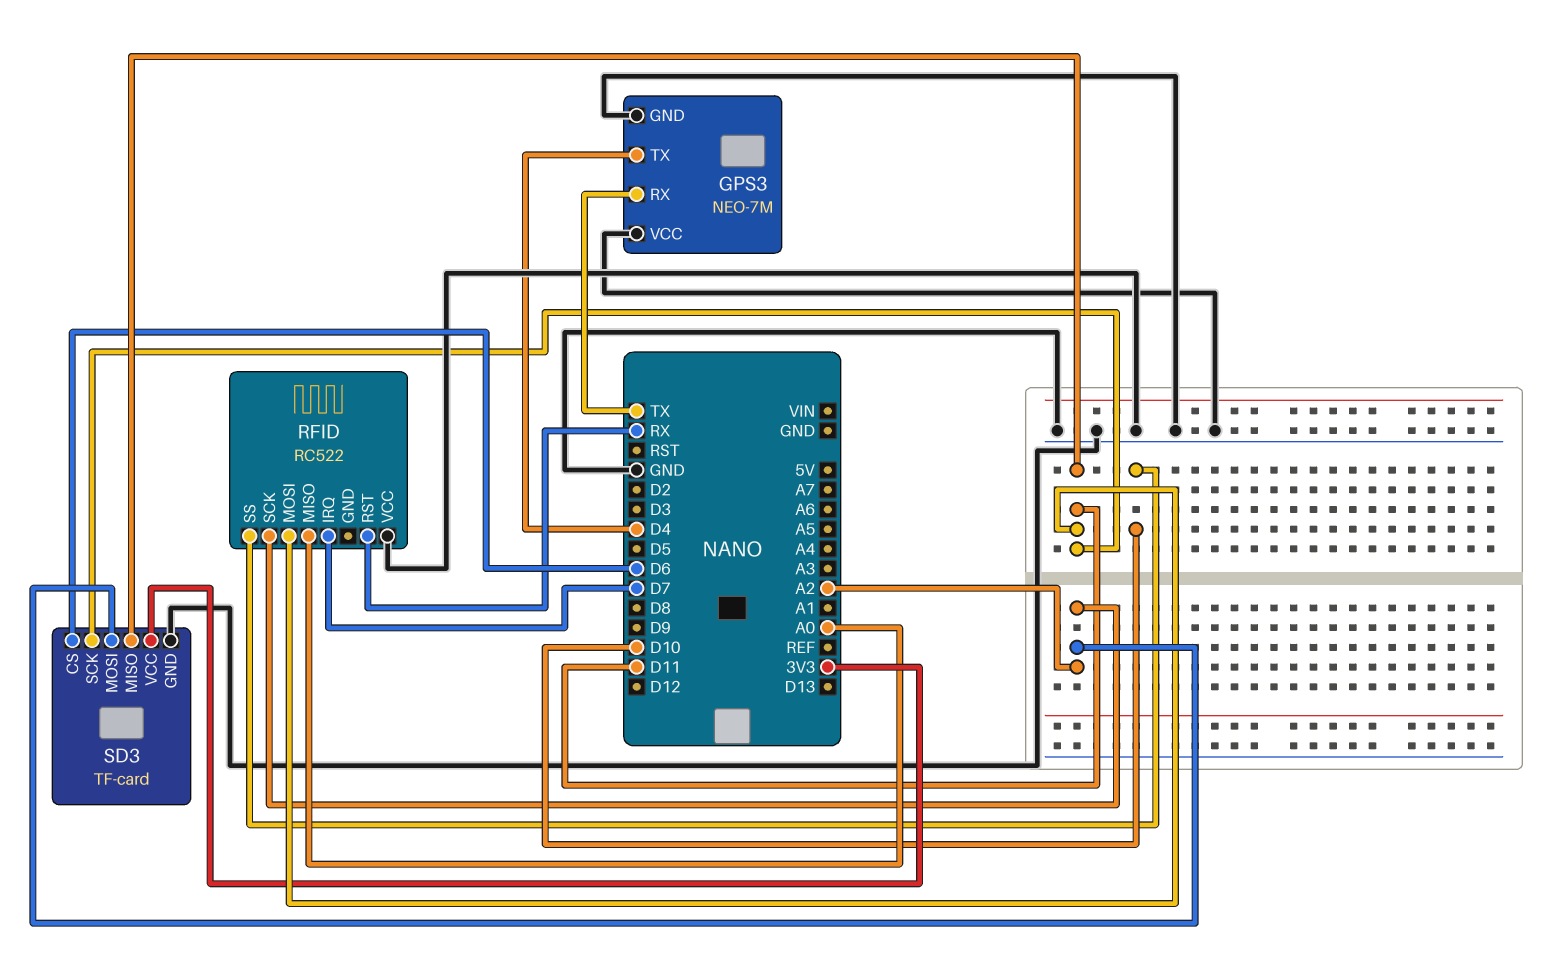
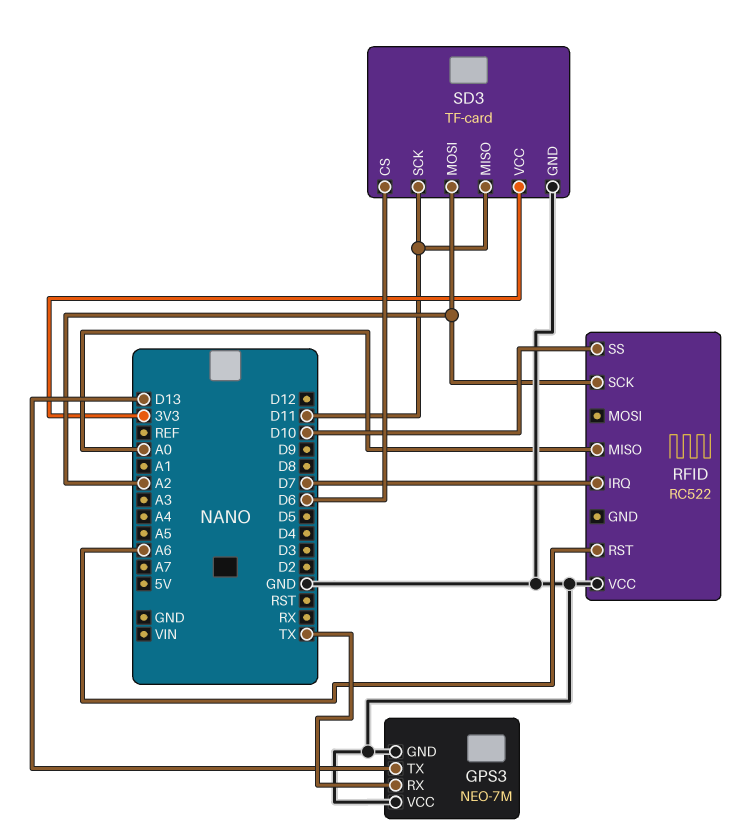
GPS3 pin TX: D4 -> D13
RFID pin MOSI: D11 -> none
RFID pin RST: RX -> A6

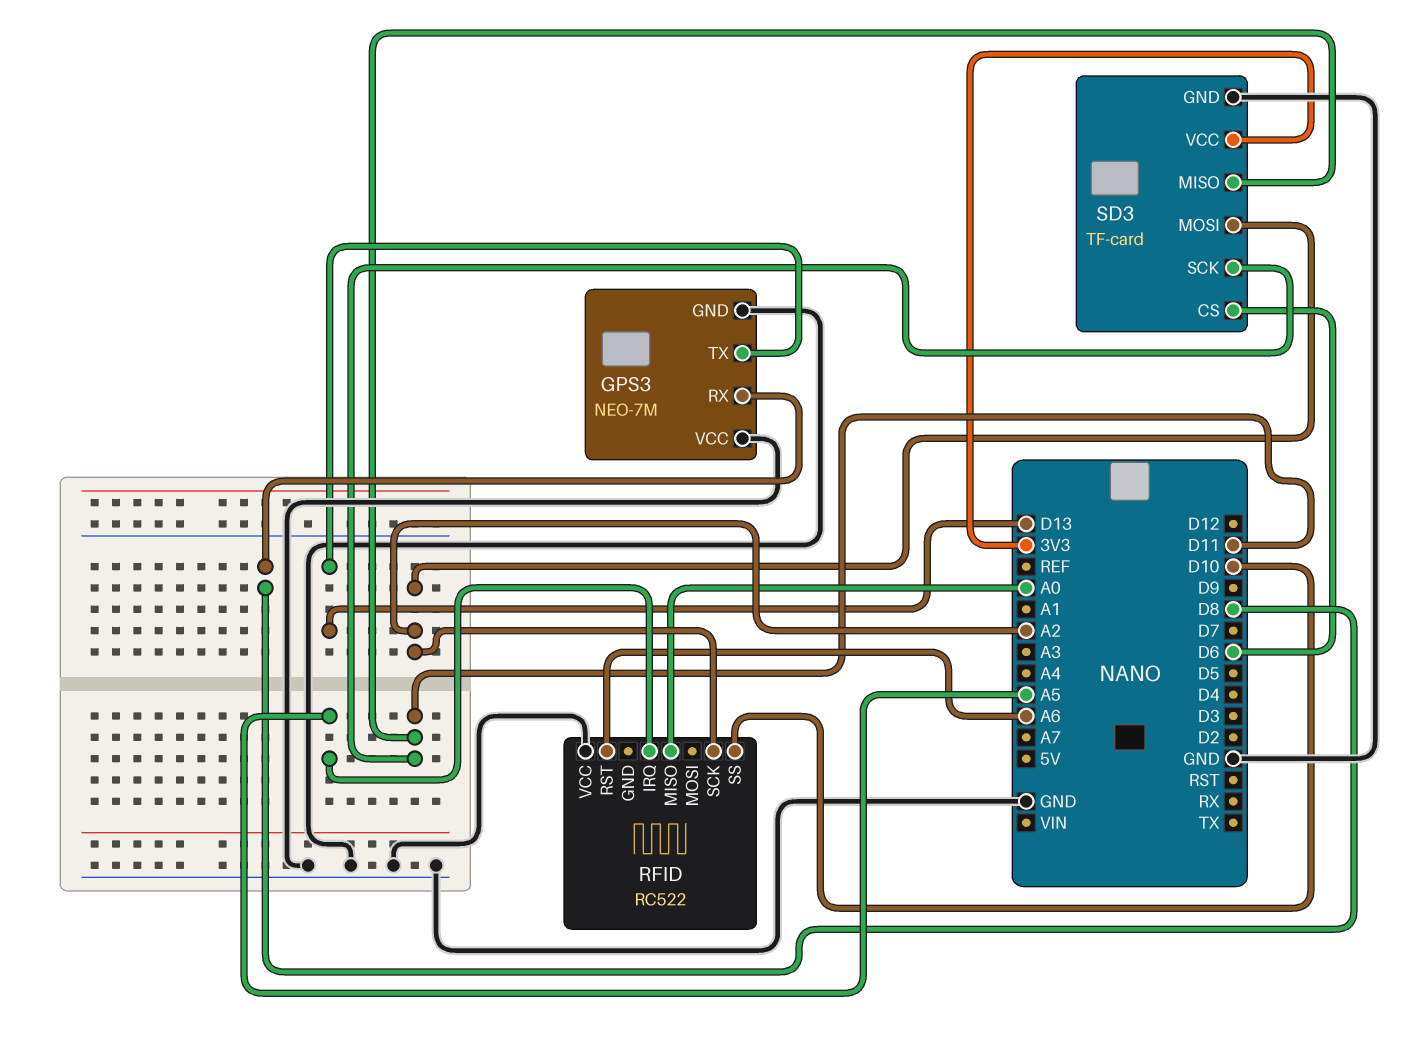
GPS3 pin RX: TX -> D8
RFID pin IRQ: D7 -> A5

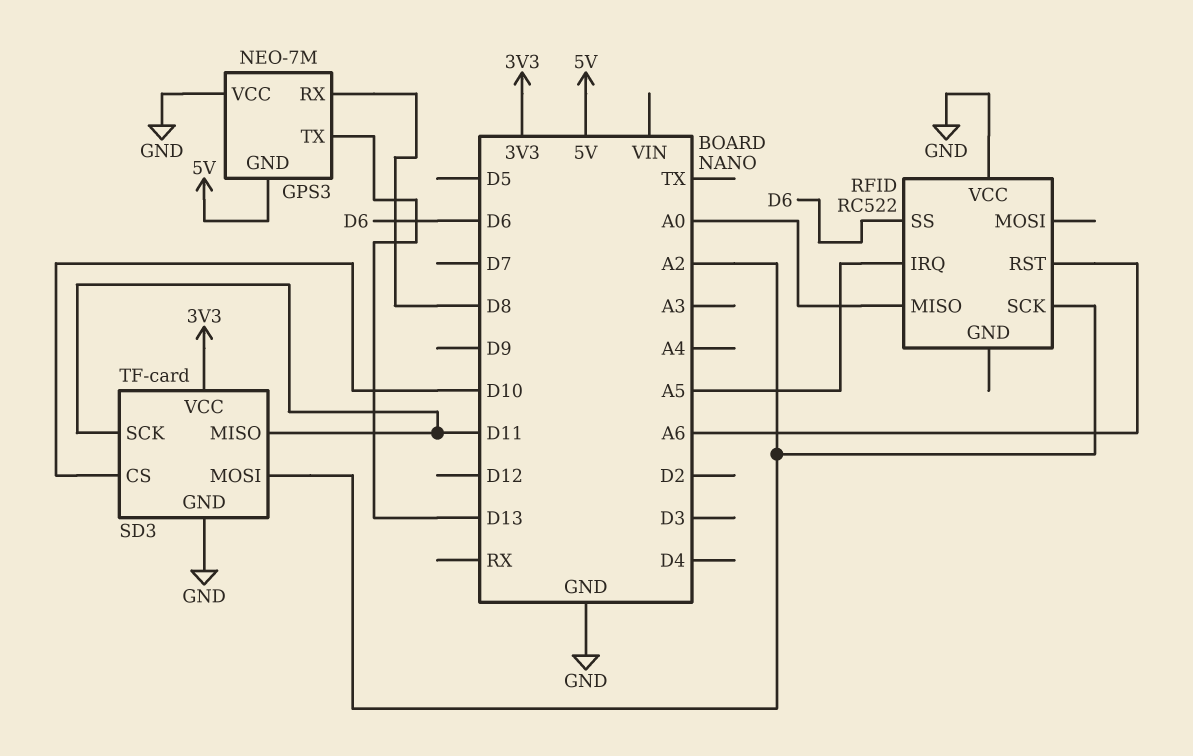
GPS3 pin GND: GND -> 5V
RFID pin SS: D10 -> D6
SD3 pin CS: D6 -> D10

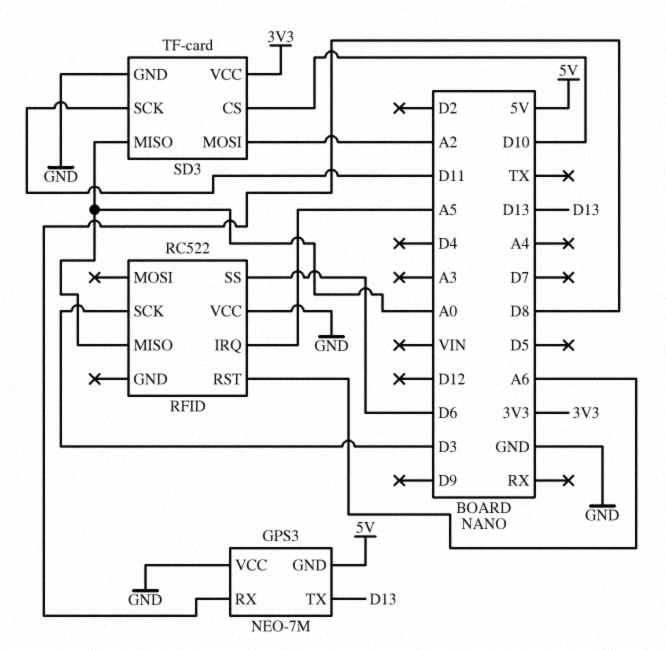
RFID pin SCK: A2 -> D3
SD3 pin MISO: D11 -> A0

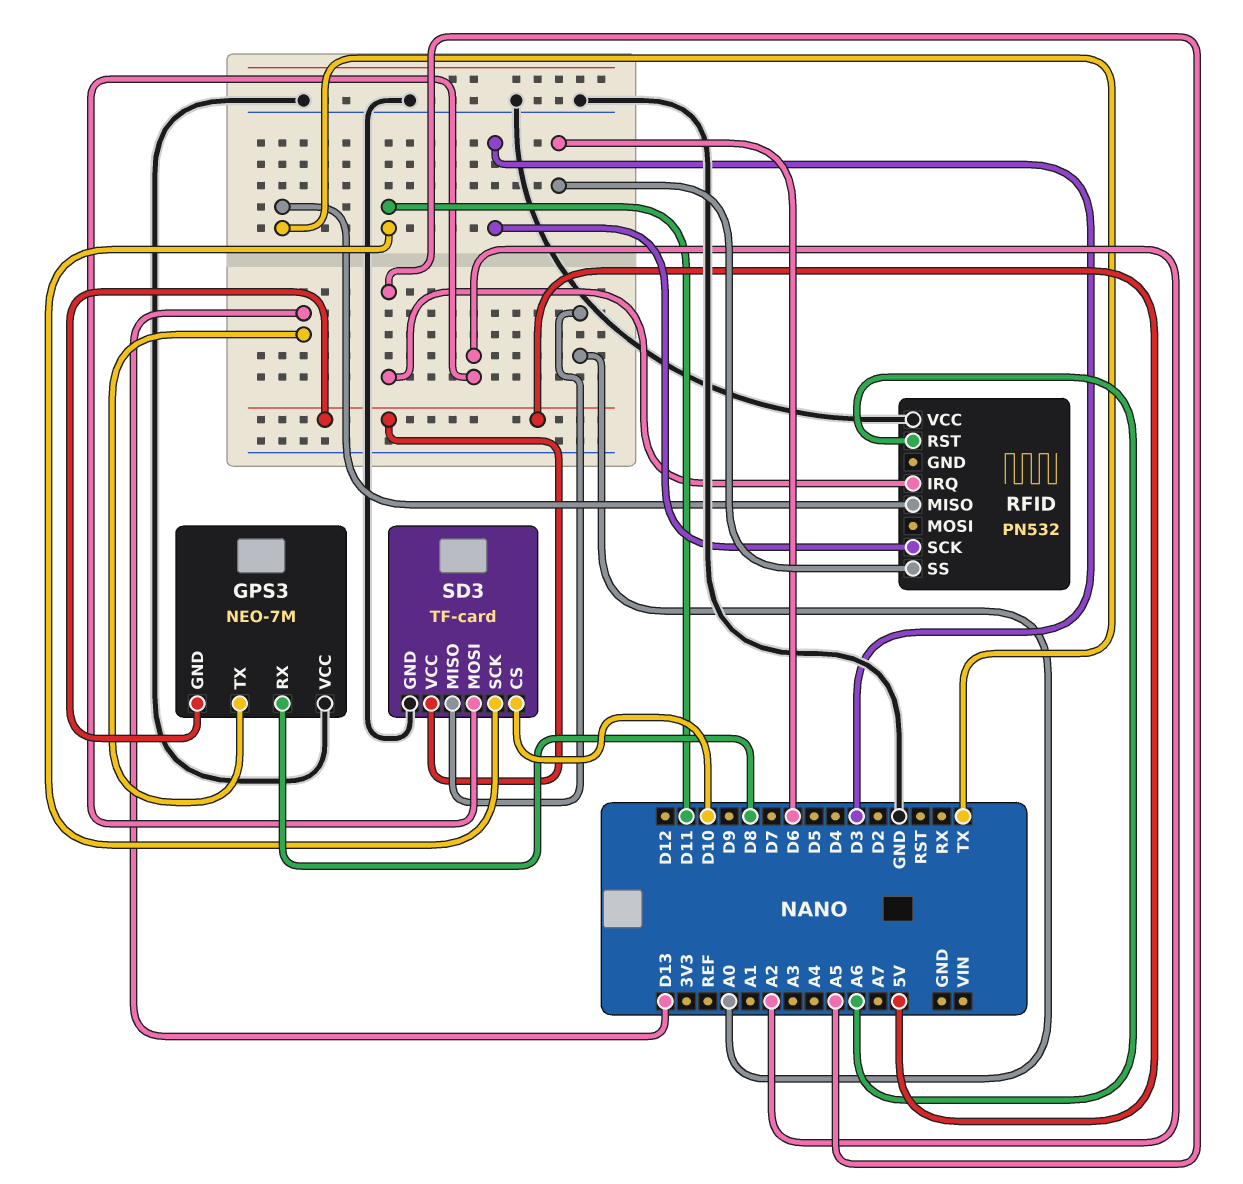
RFID: RC522 -> PN532
RFID pin MISO: A0 -> TX
SD3 pin VCC: 3V3 -> 5V

